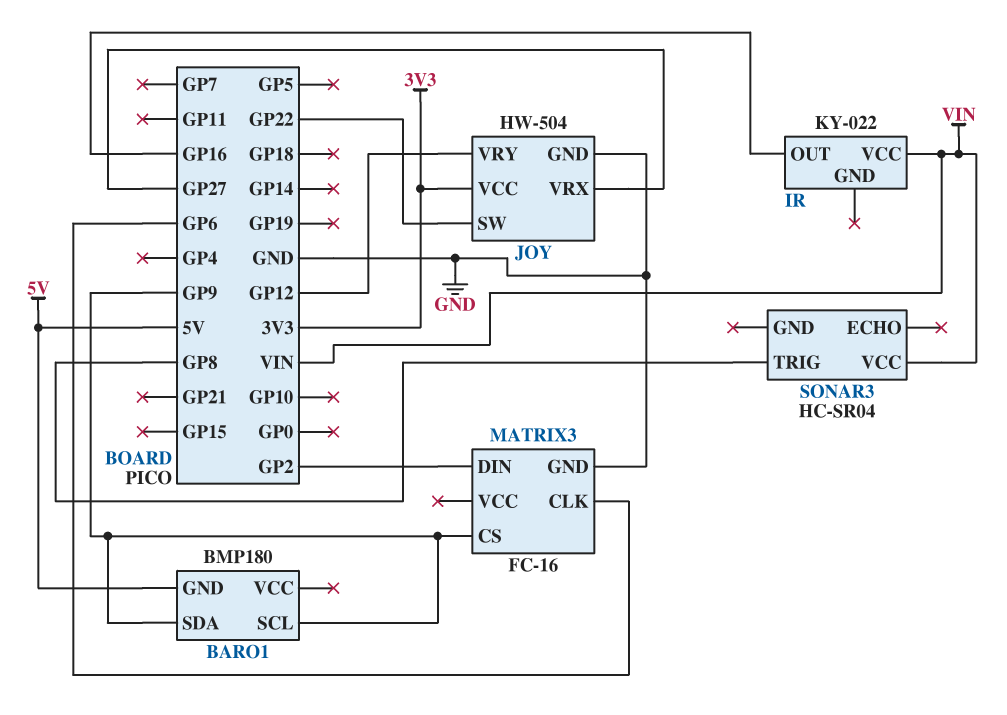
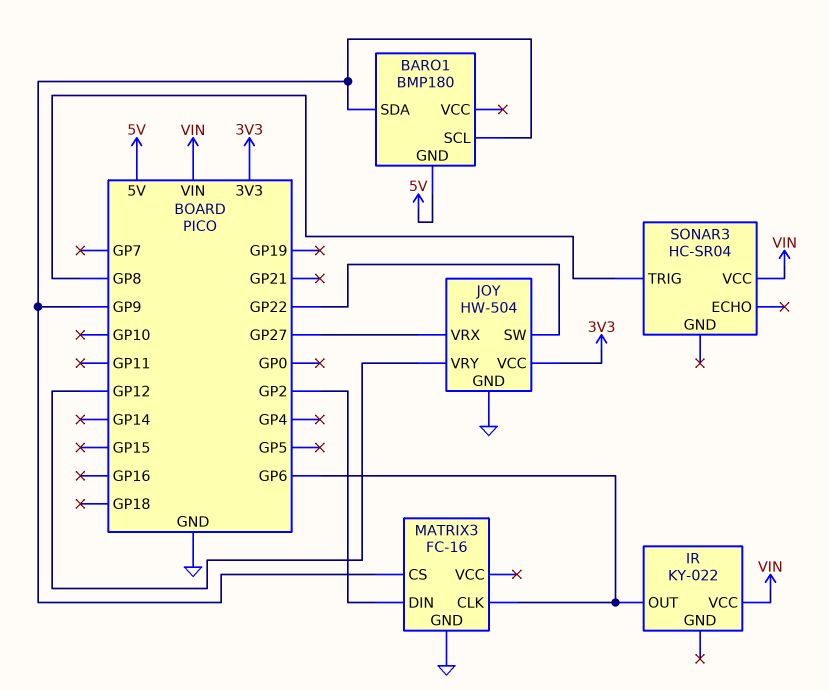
IR pin OUT: GP16 -> GP6

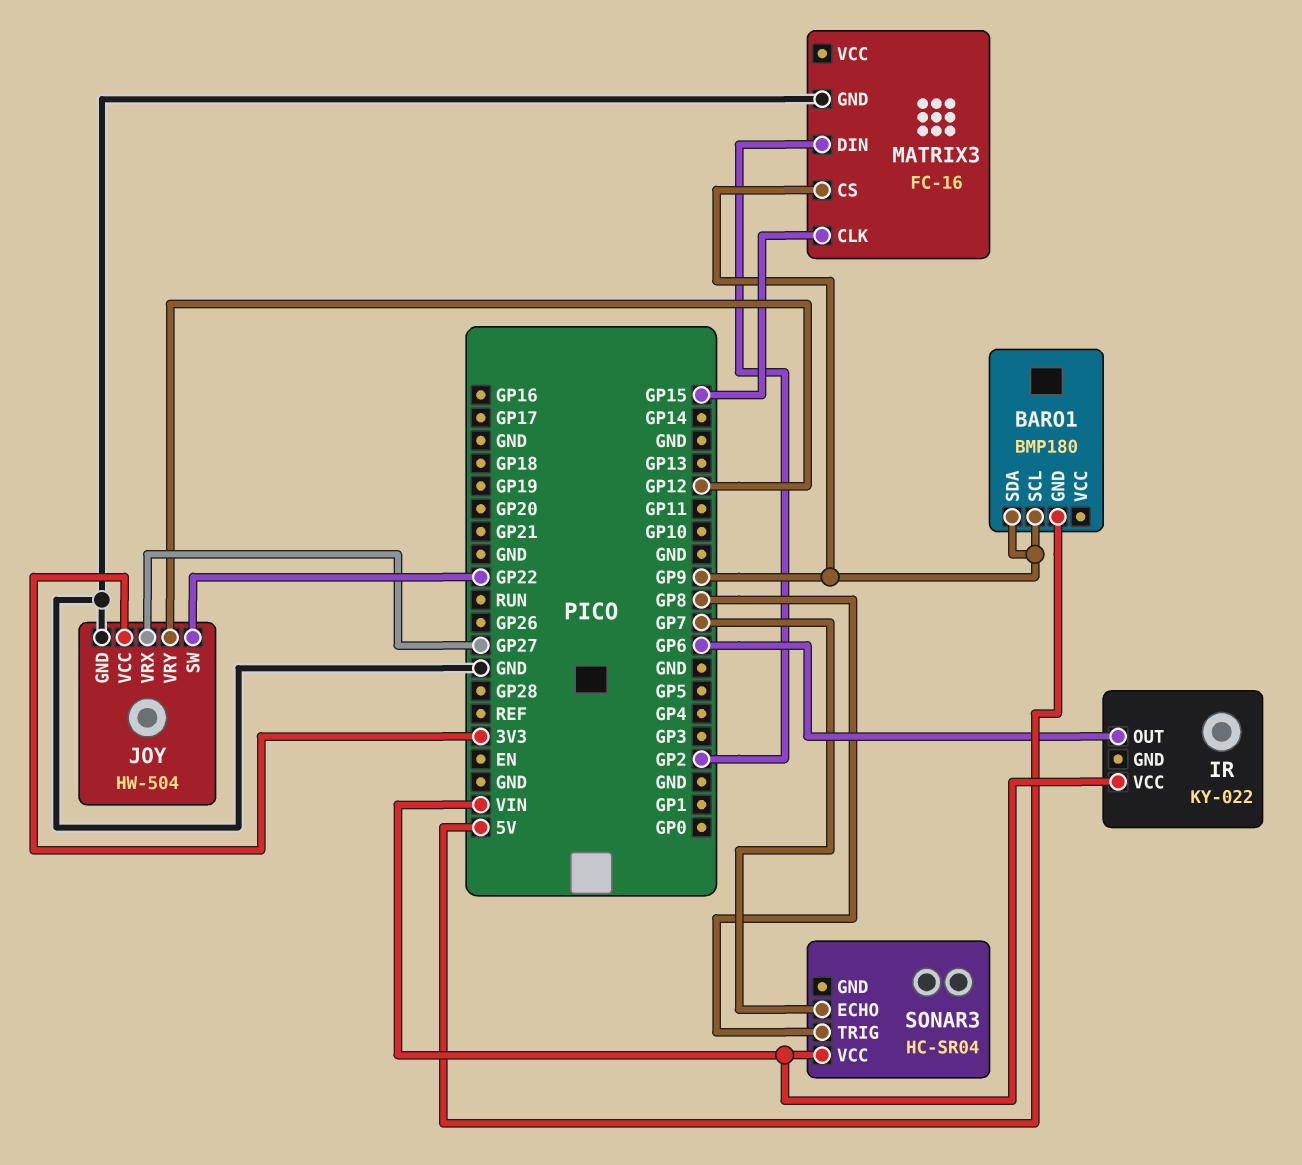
MATRIX3 pin CLK: GP6 -> GP15
SONAR3 pin ECHO: none -> GP7

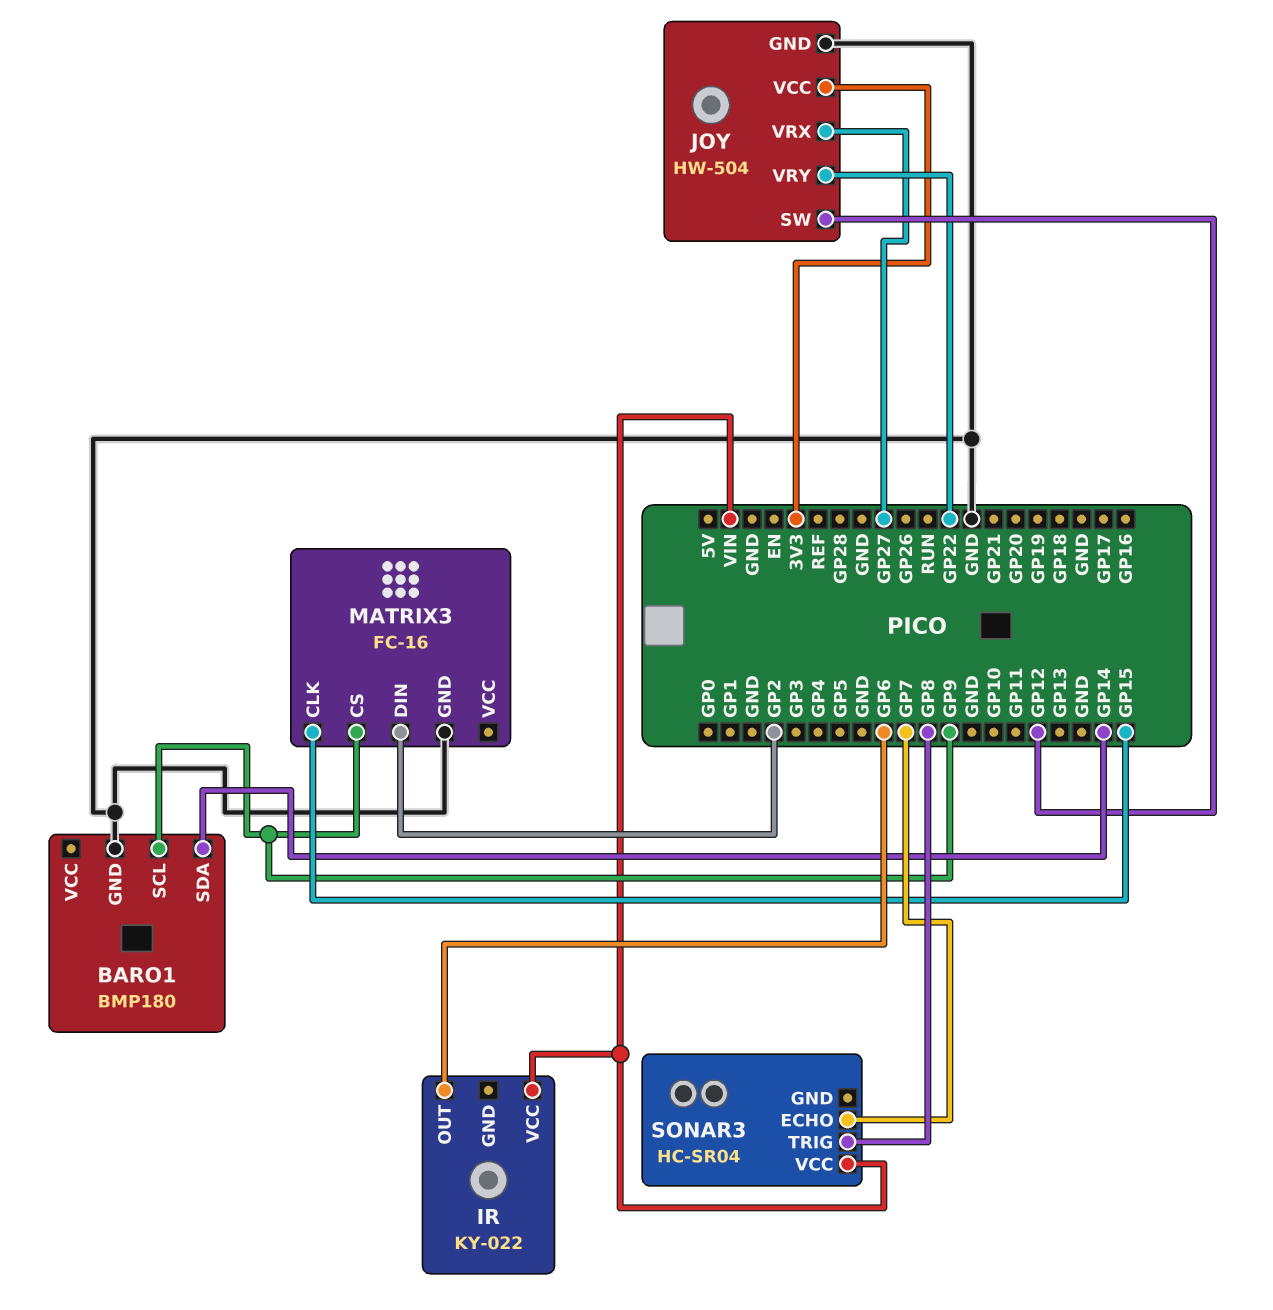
BARO1 pin GND: 5V -> GND
BARO1 pin SDA: GP9 -> GP14
JOY pin SW: GP22 -> GP12
JOY pin VRY: GP12 -> GP22

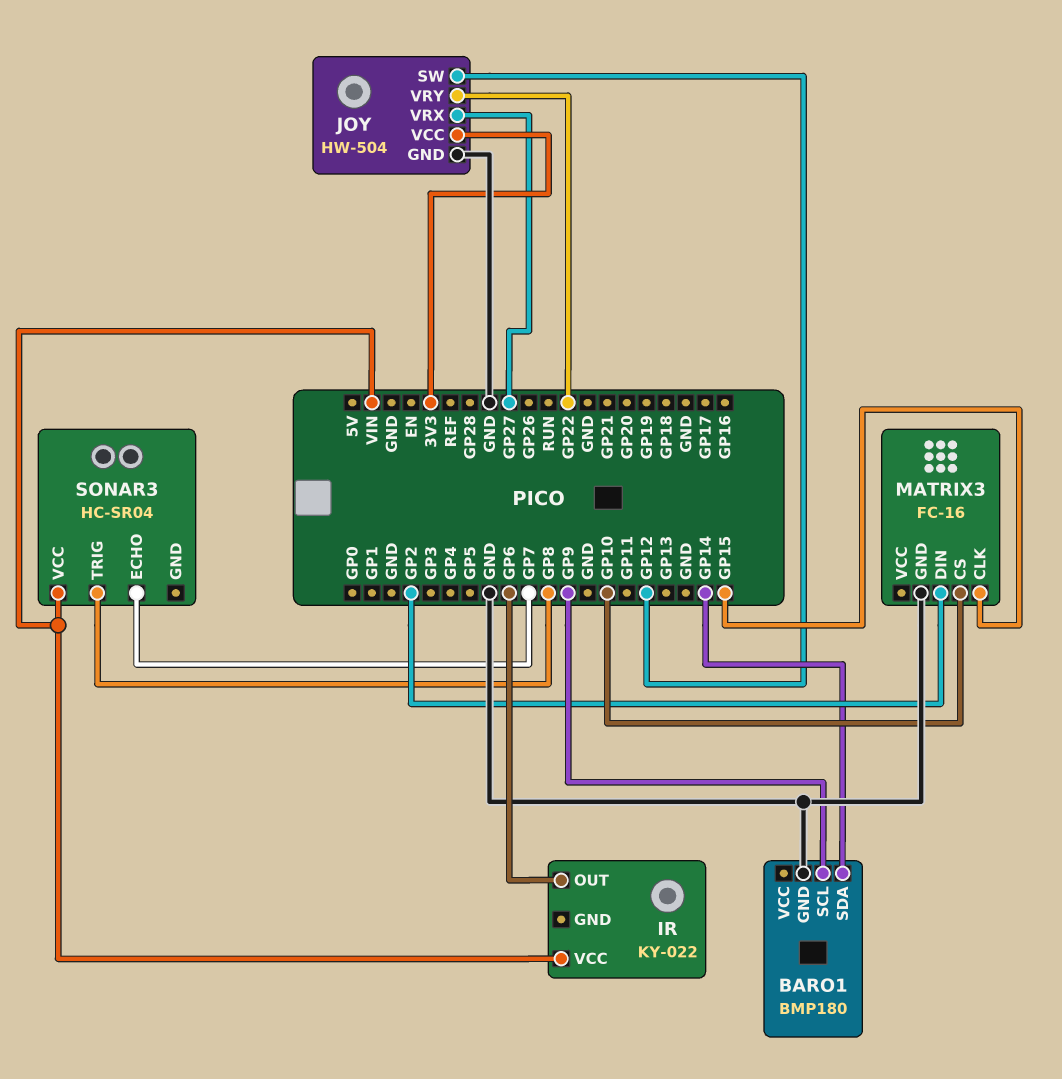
MATRIX3 pin CS: GP9 -> GP10

